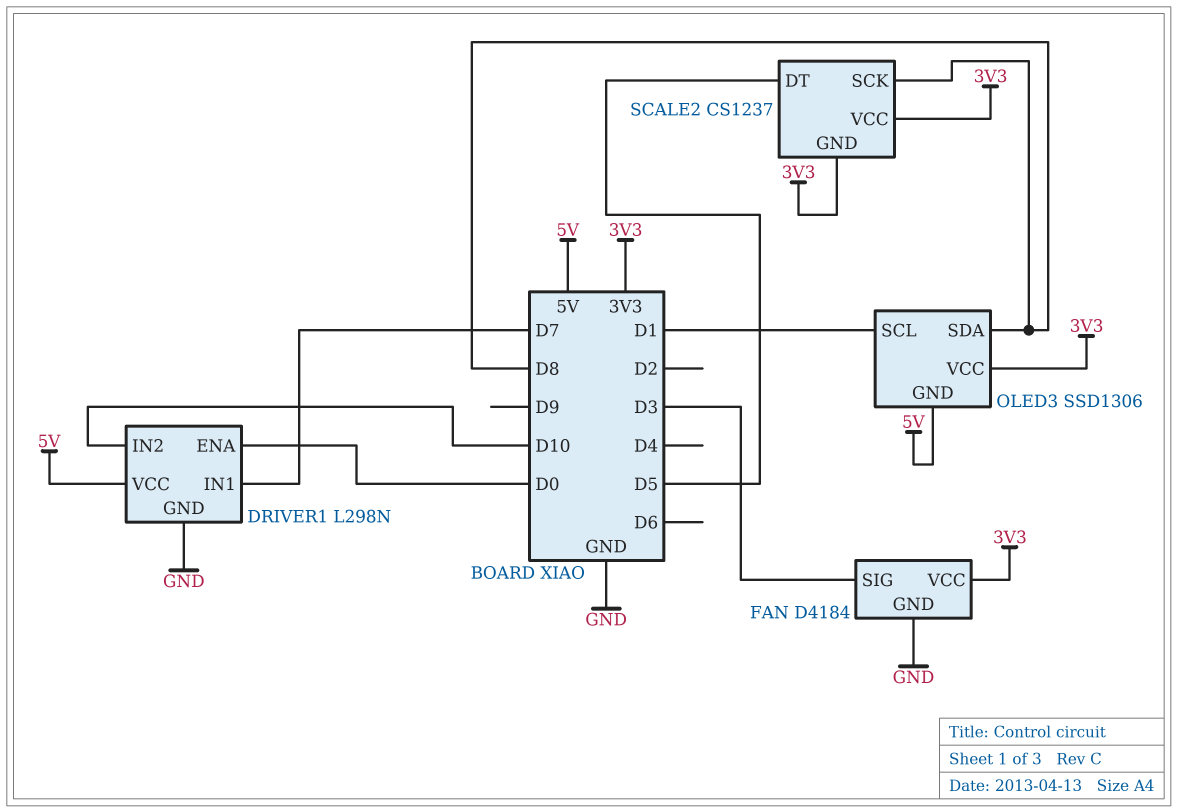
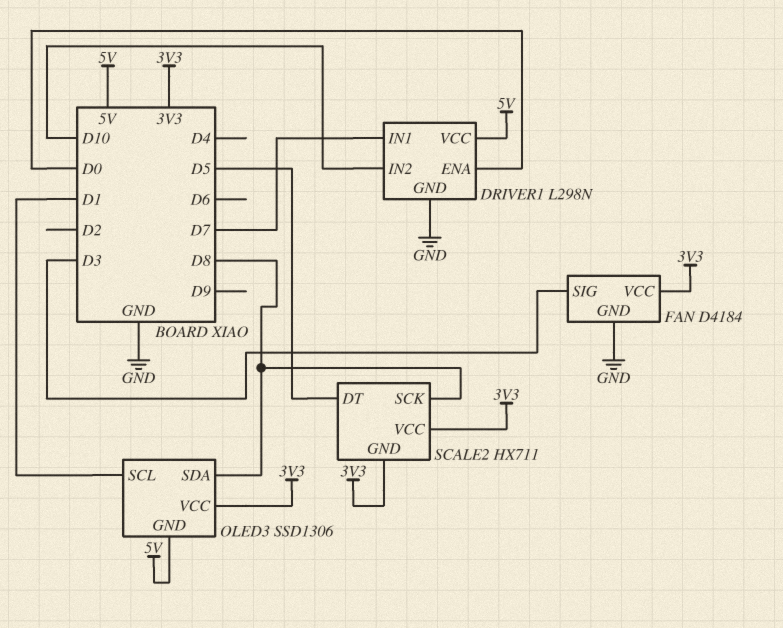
SCALE2: CS1237 -> HX711

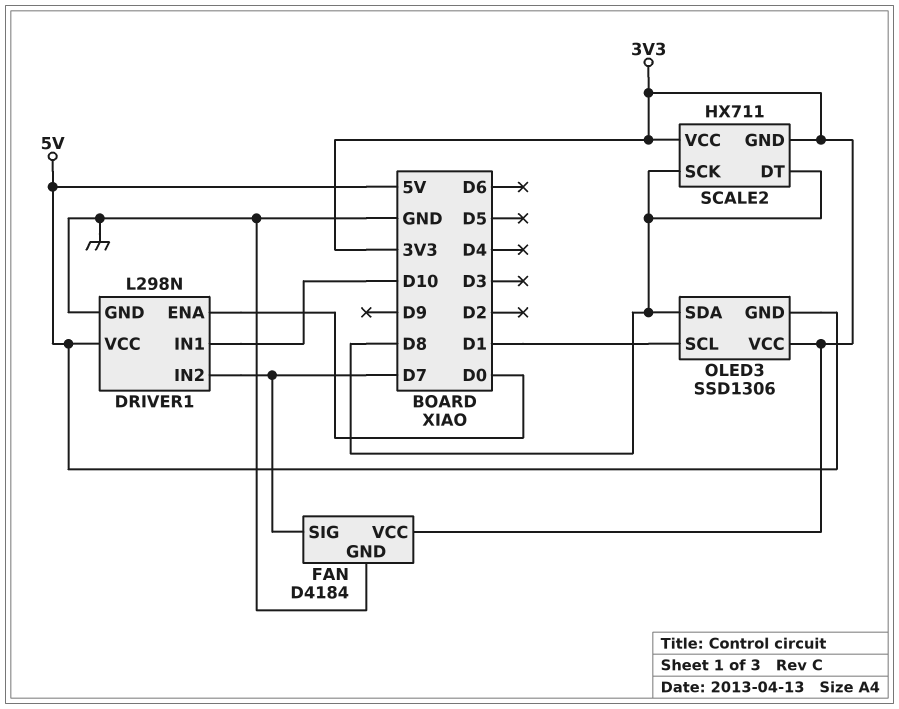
DRIVER1 pin IN1: D7 -> D10
DRIVER1 pin IN2: D10 -> D7
FAN pin SIG: D3 -> D7
SCALE2 pin DT: D5 -> D8

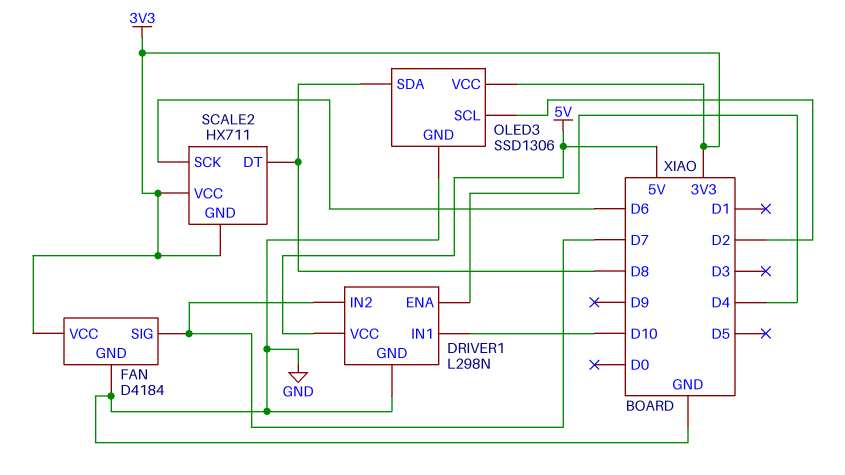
DRIVER1 pin ENA: D0 -> D4
OLED3 pin GND: 5V -> GND
OLED3 pin SCL: D1 -> D2
SCALE2 pin SCK: D8 -> D6

